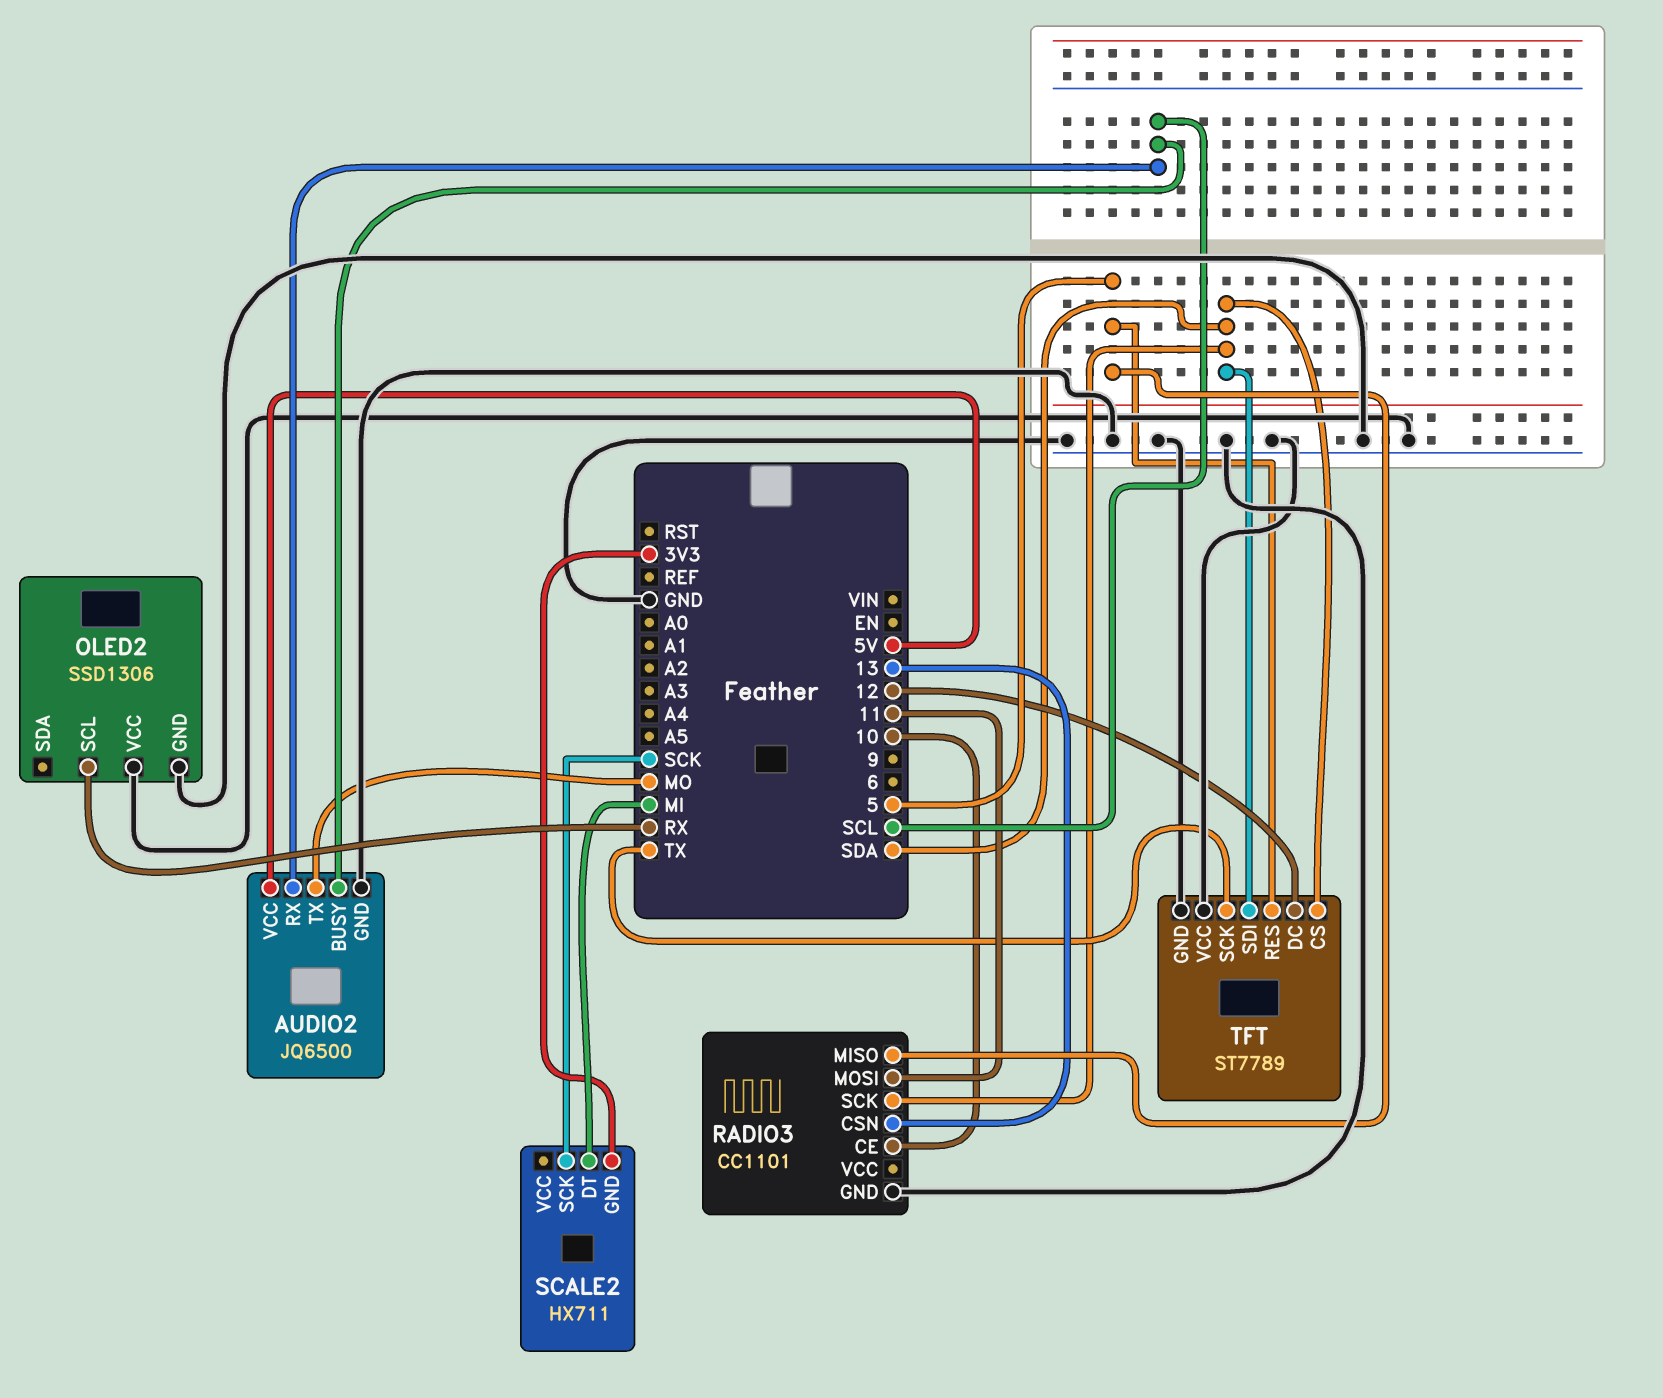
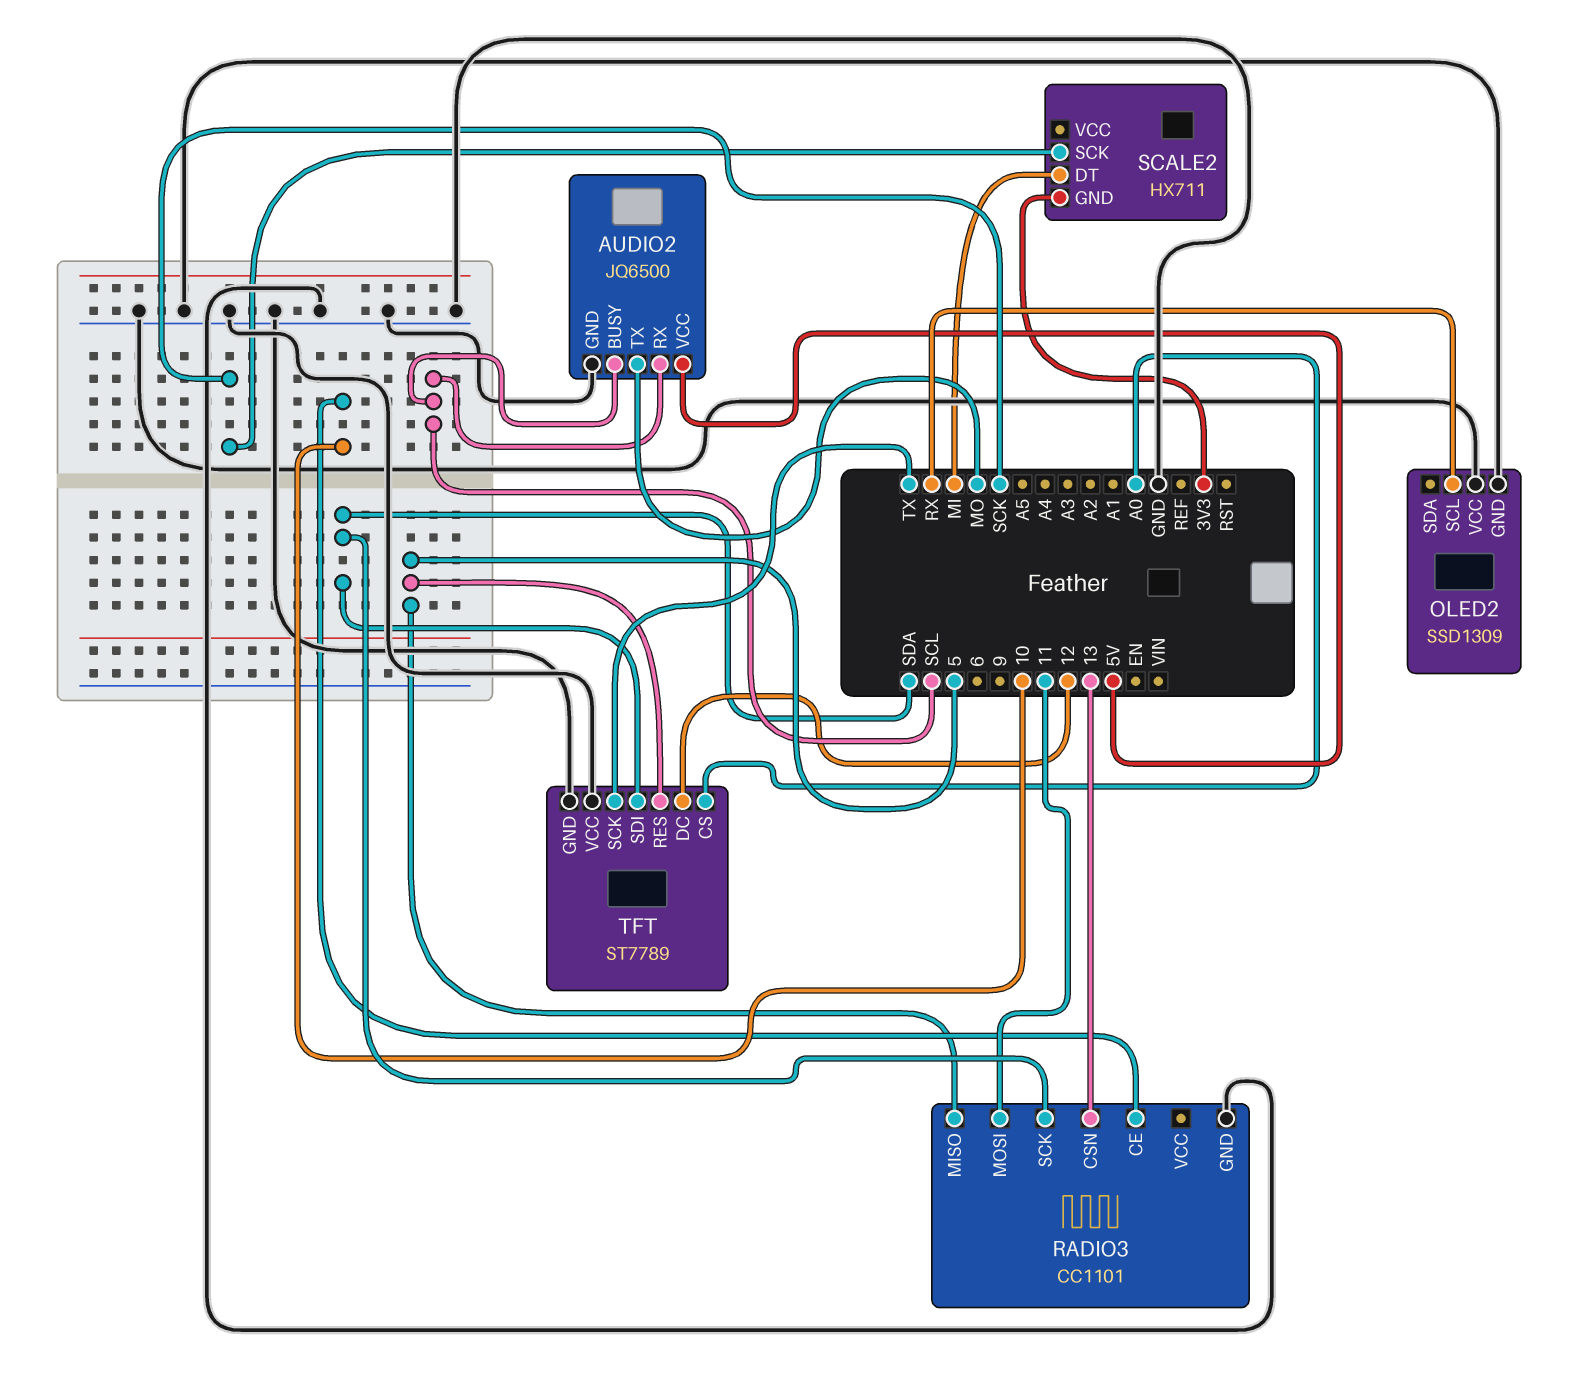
OLED2: SSD1306 -> SSD1309
TFT pin CS: SDA -> A0

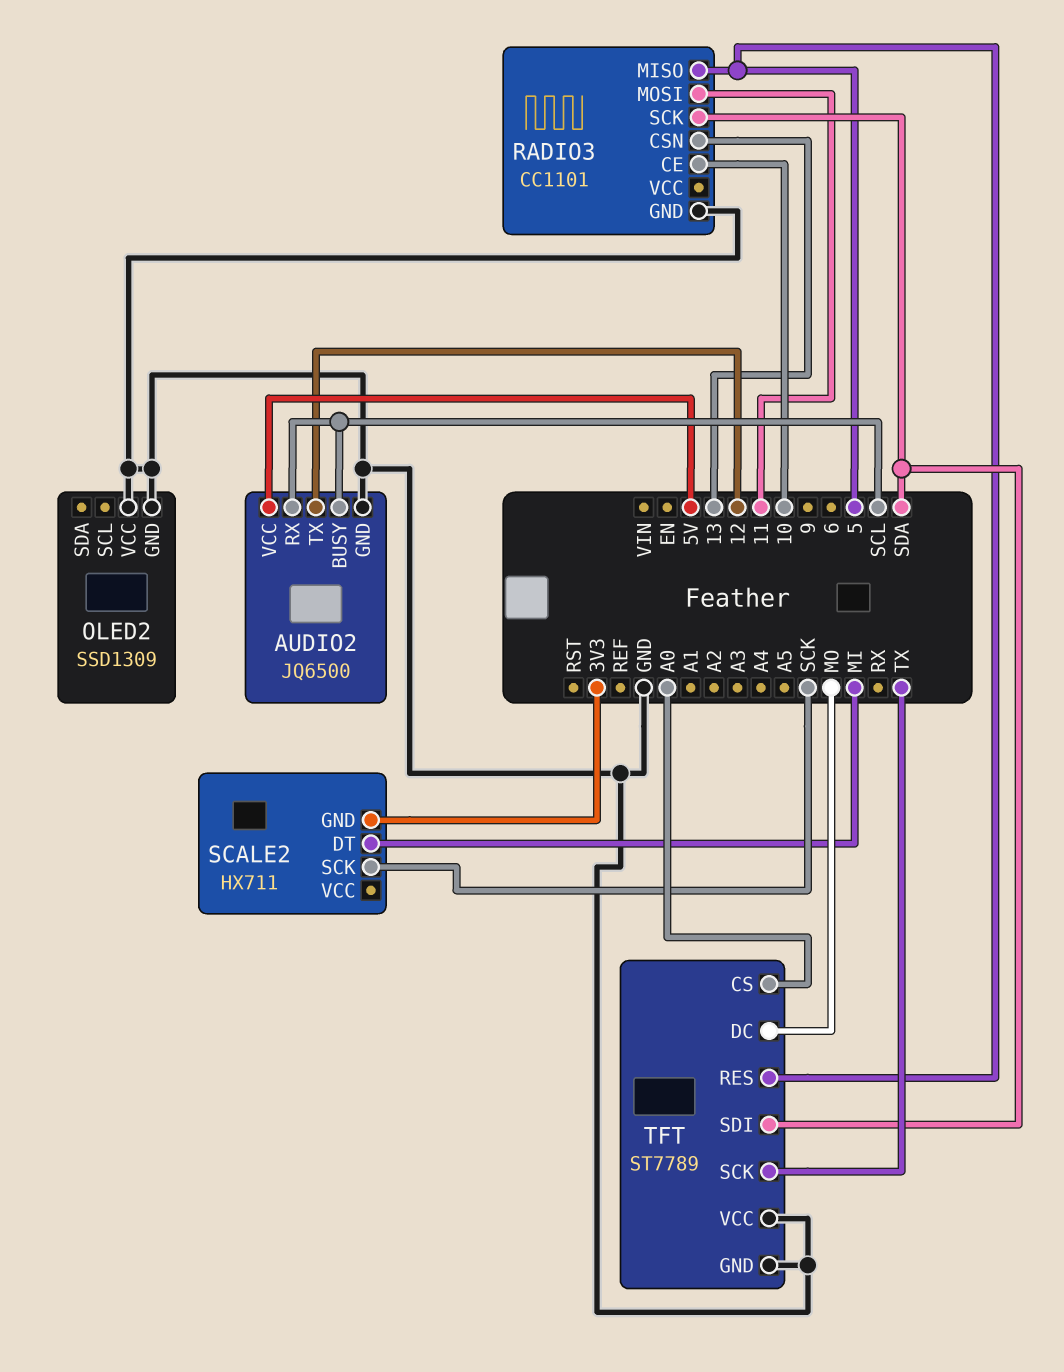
AUDIO2 pin TX: MO -> 12
OLED2 pin SCL: RX -> none
TFT pin DC: 12 -> MO

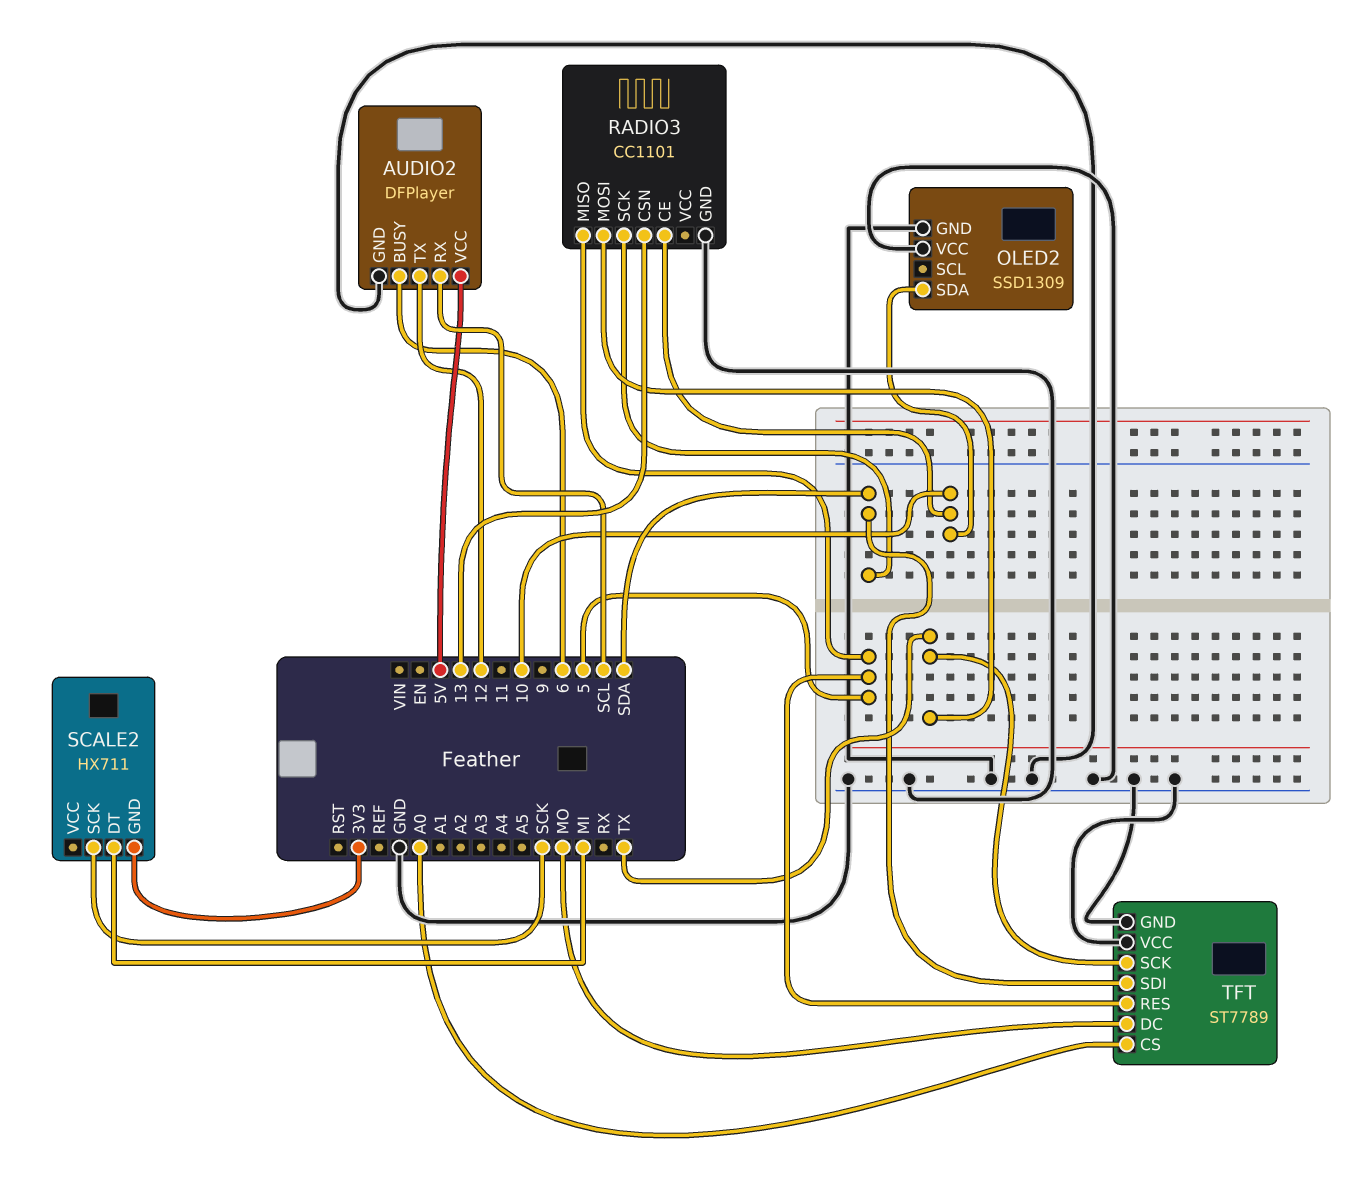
AUDIO2: JQ6500 -> DFPlayer
AUDIO2 pin BUSY: SCL -> 6
OLED2 pin SDA: none -> 10
RADIO3 pin MOSI: 11 -> TX

